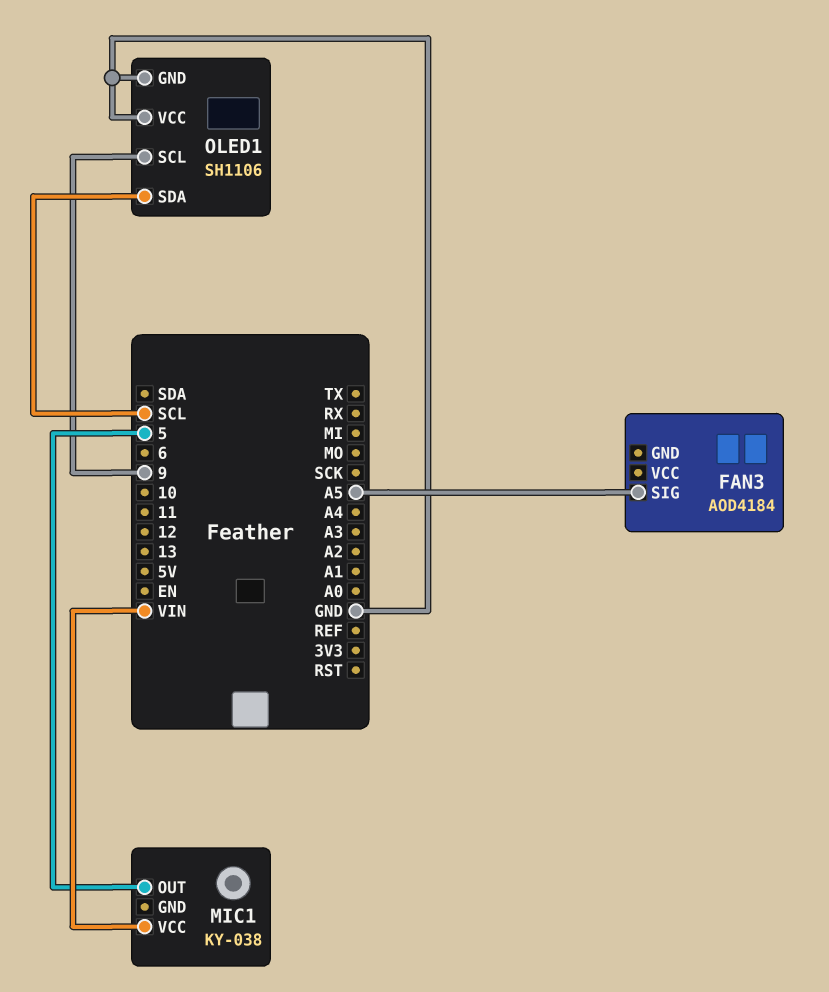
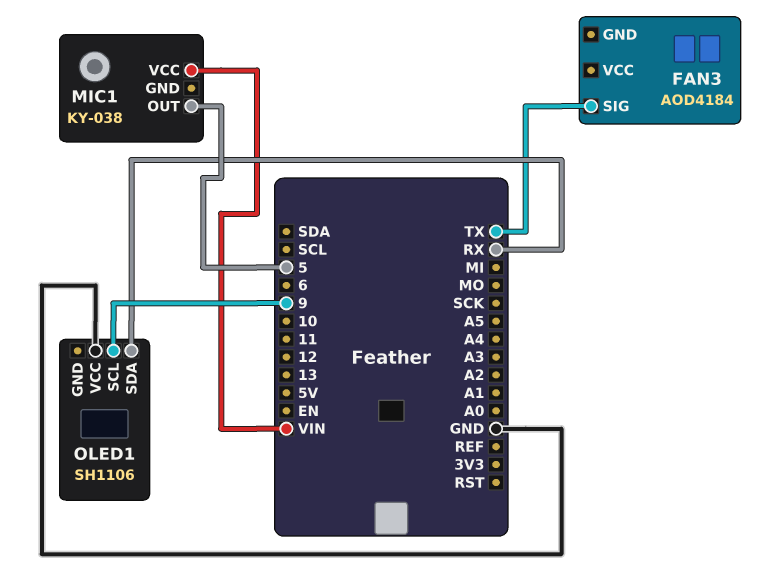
FAN3 pin SIG: A5 -> TX
OLED1 pin GND: GND -> none
OLED1 pin SDA: SCL -> RX

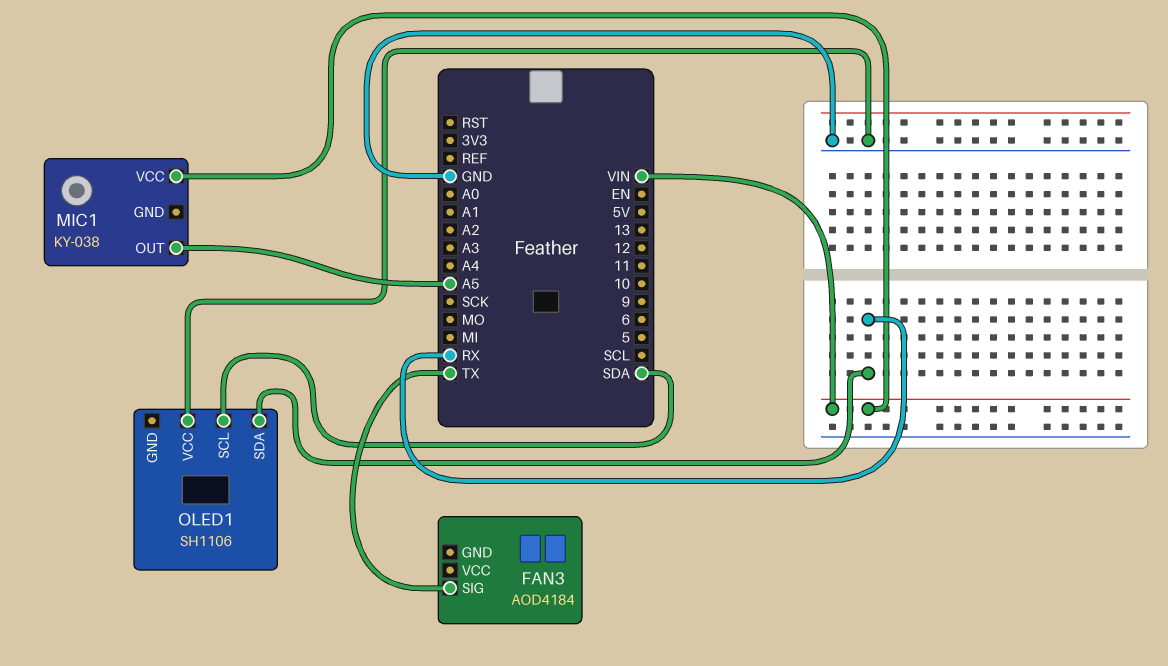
MIC1 pin OUT: 5 -> A5
OLED1 pin SCL: 9 -> SDA

